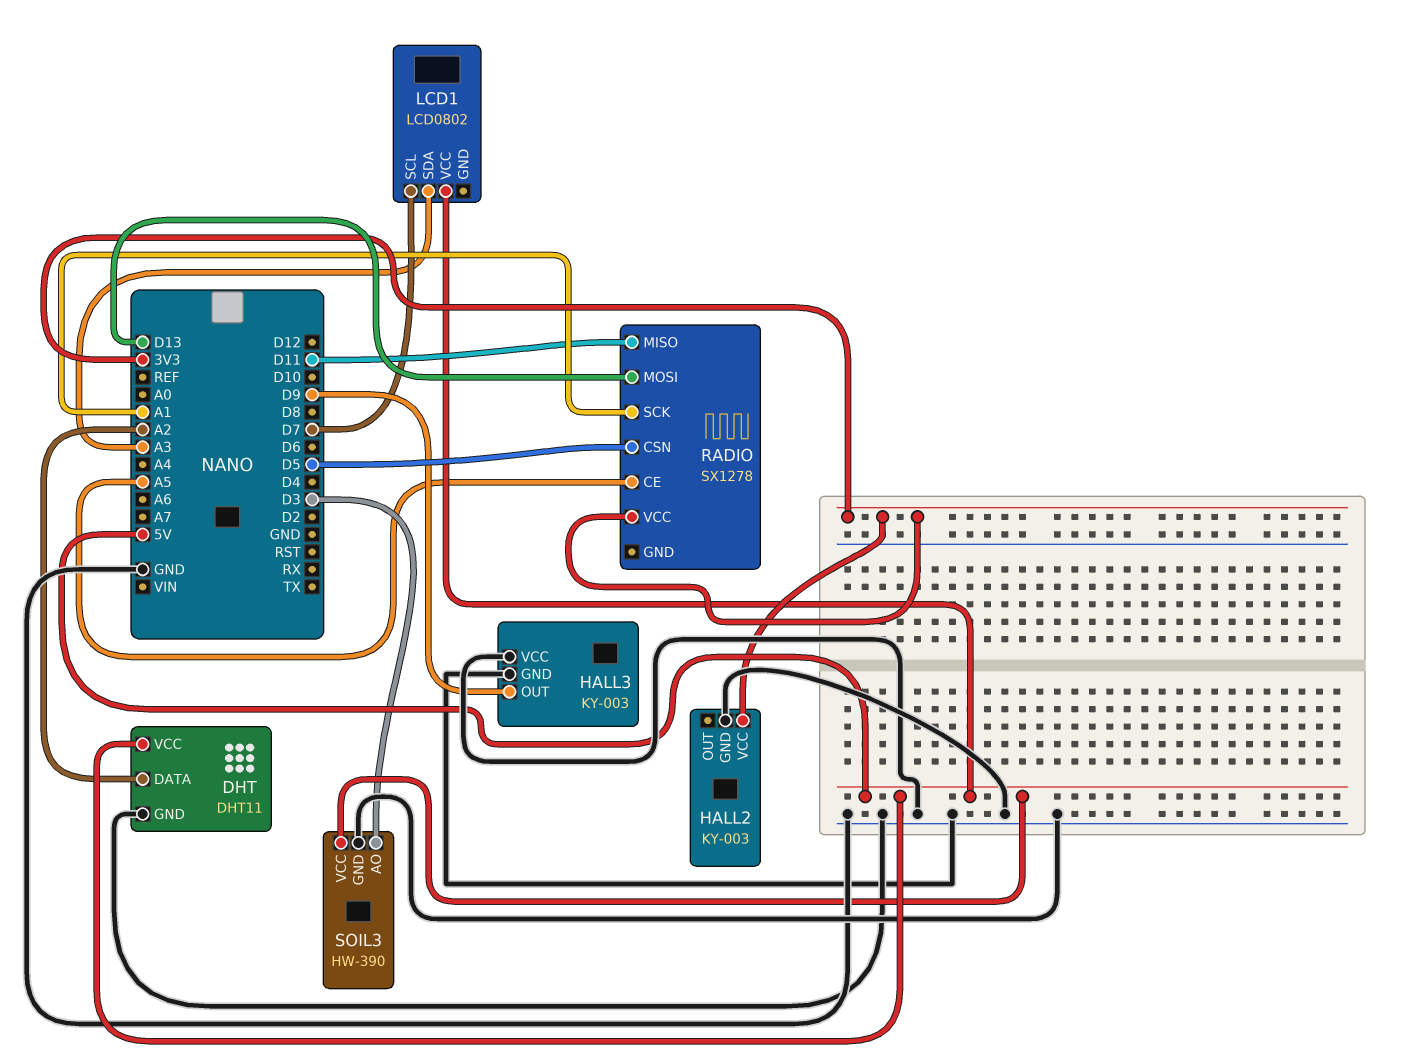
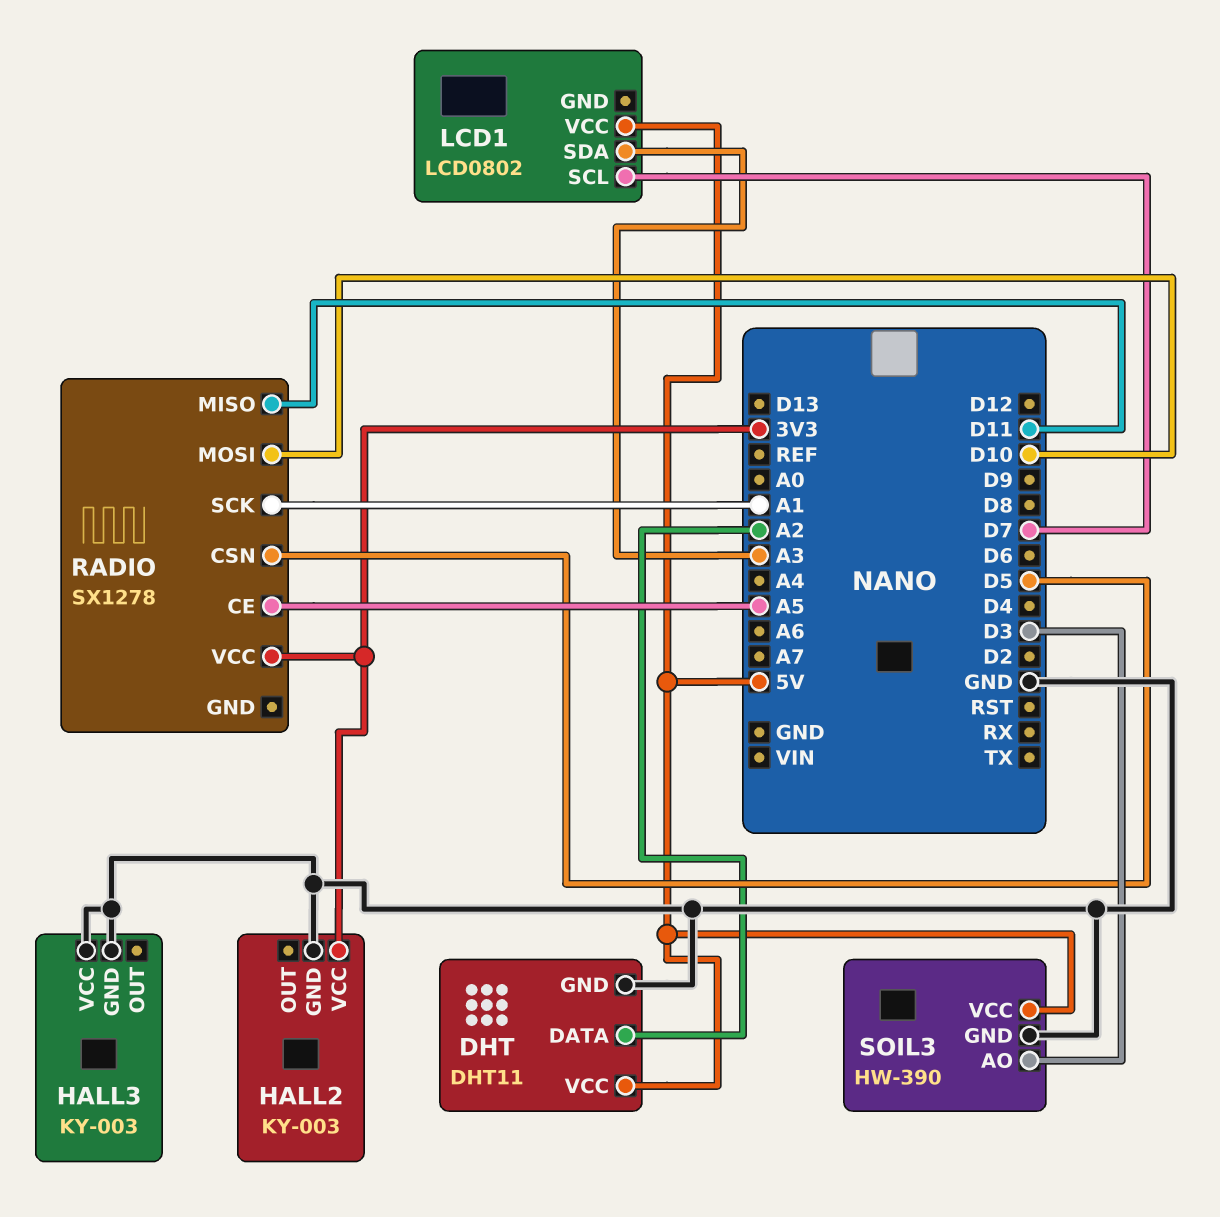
HALL3 pin OUT: D9 -> none
RADIO pin MOSI: D13 -> D10

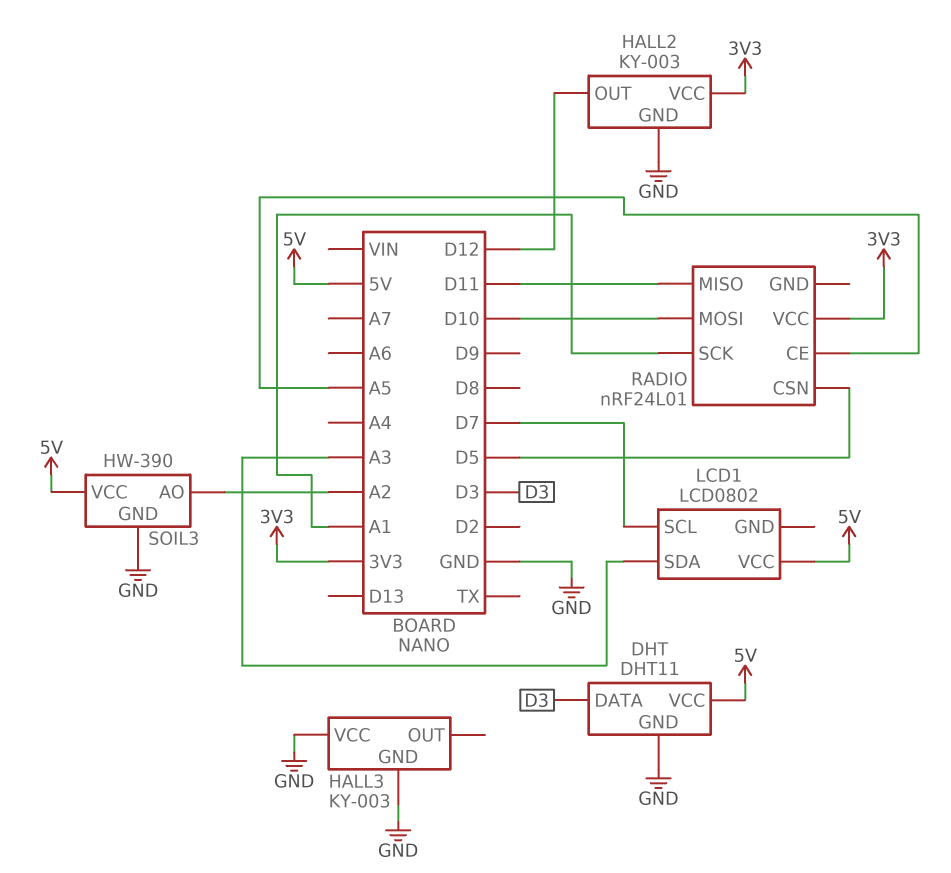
DHT pin DATA: A2 -> D3
HALL2 pin OUT: none -> D12
RADIO: SX1278 -> nRF24L01
SOIL3 pin AO: D3 -> A2

